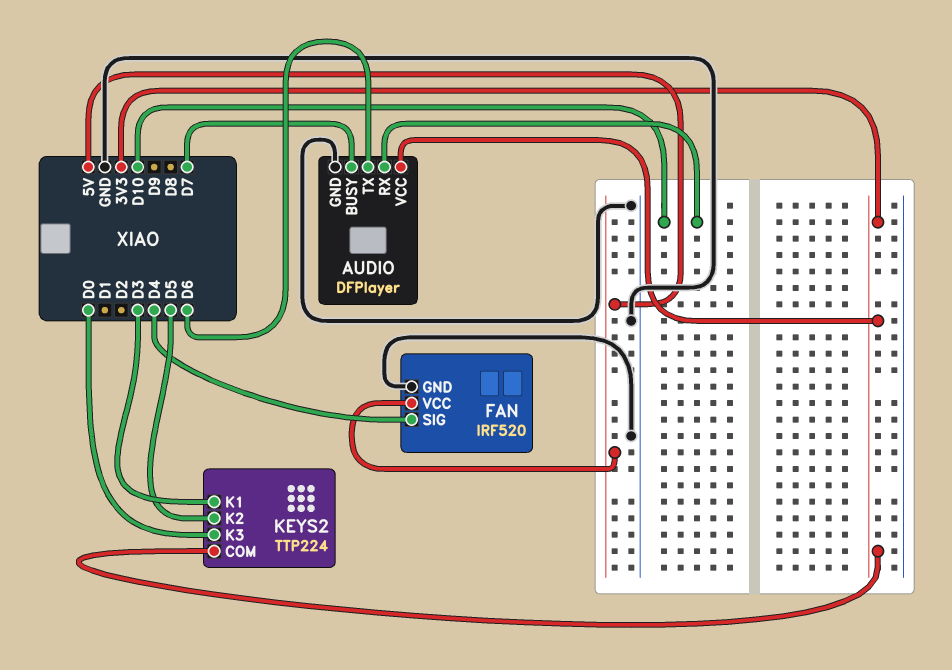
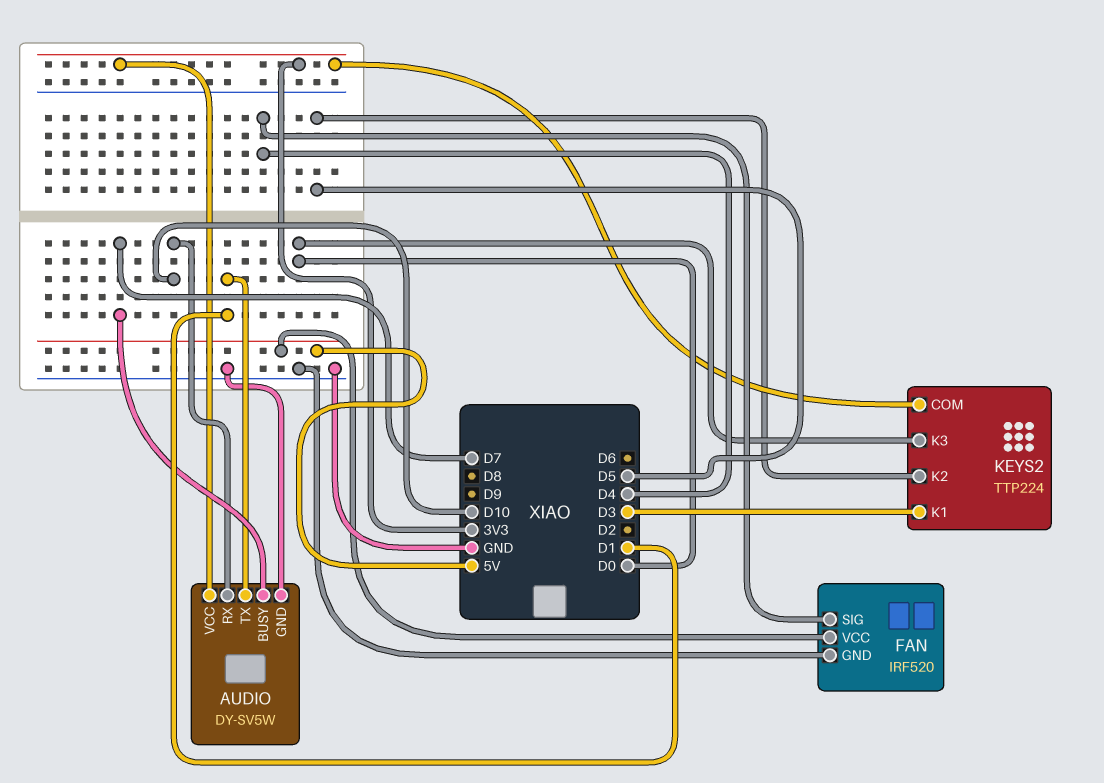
AUDIO: DFPlayer -> DY-SV5W
AUDIO pin TX: D6 -> D1

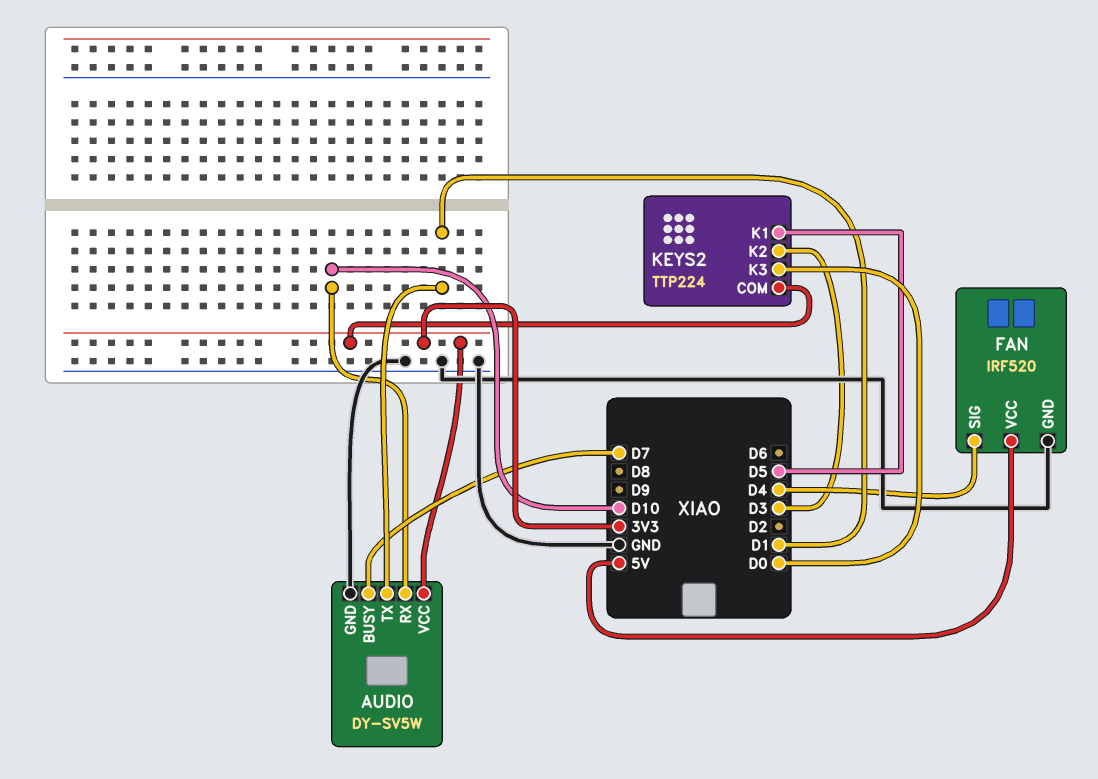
KEYS2 pin K1: D3 -> D5
KEYS2 pin K2: D5 -> D3

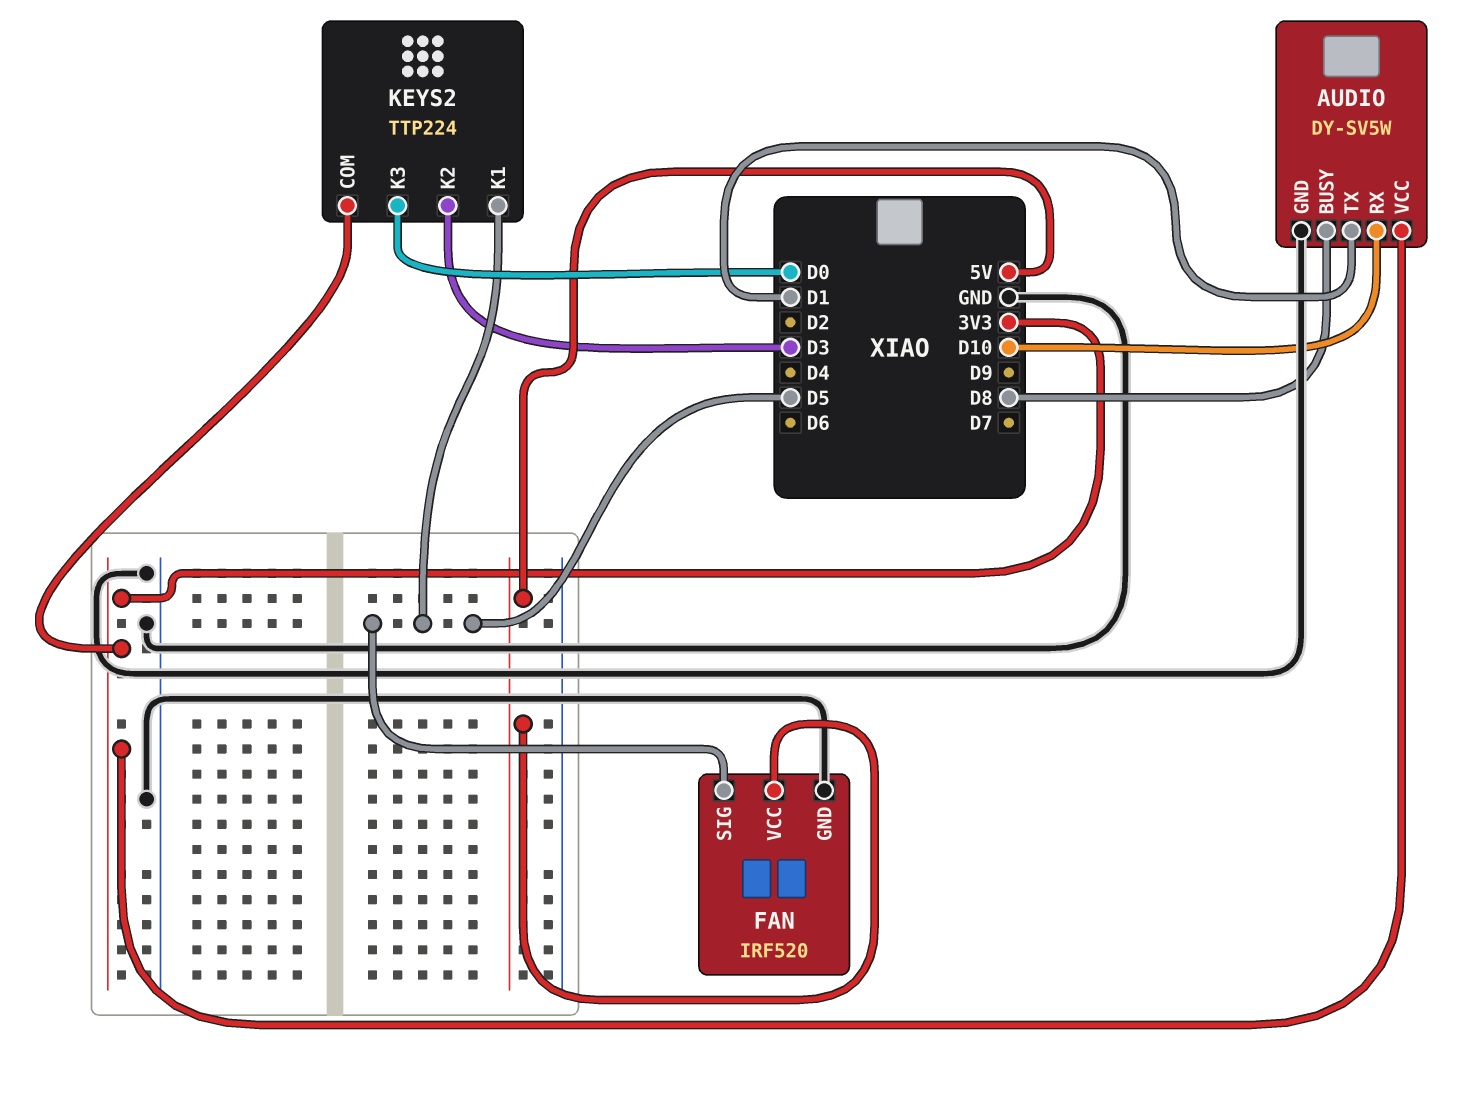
AUDIO pin BUSY: D7 -> D8
FAN pin SIG: D4 -> D5

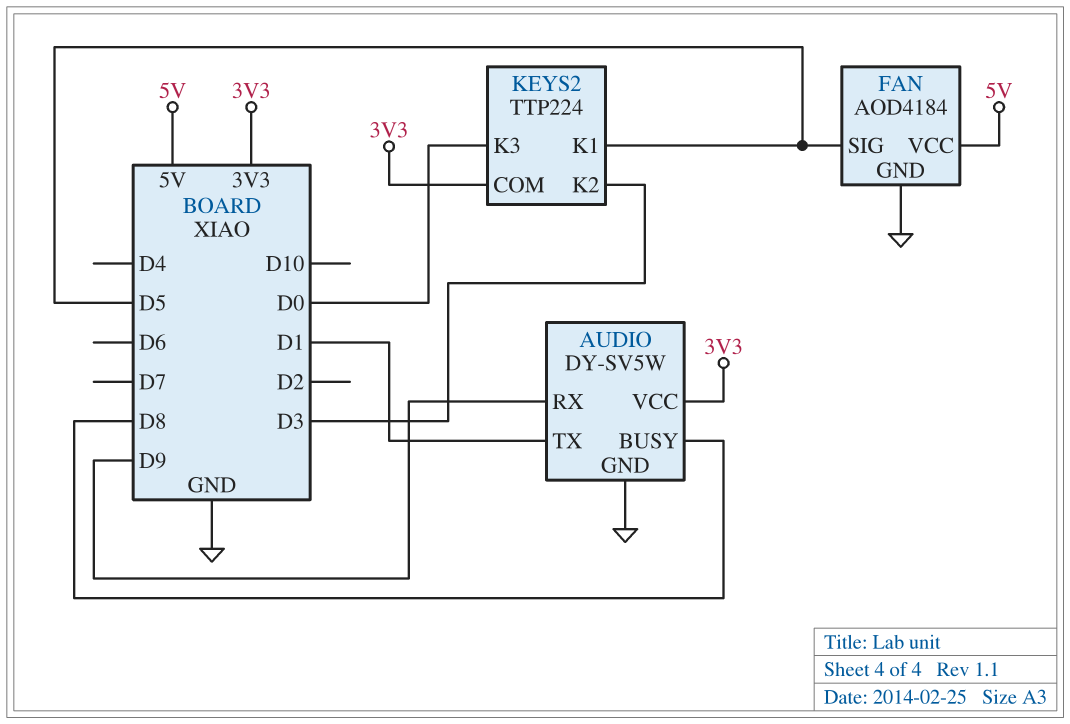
AUDIO pin RX: D10 -> D9
FAN: IRF520 -> AOD4184

